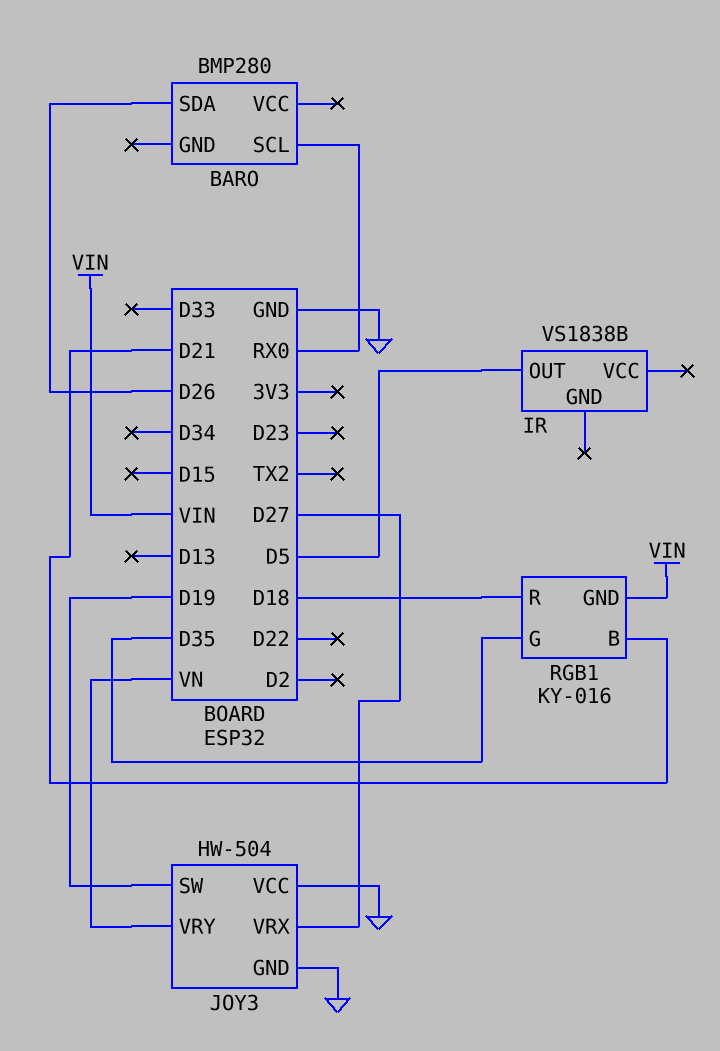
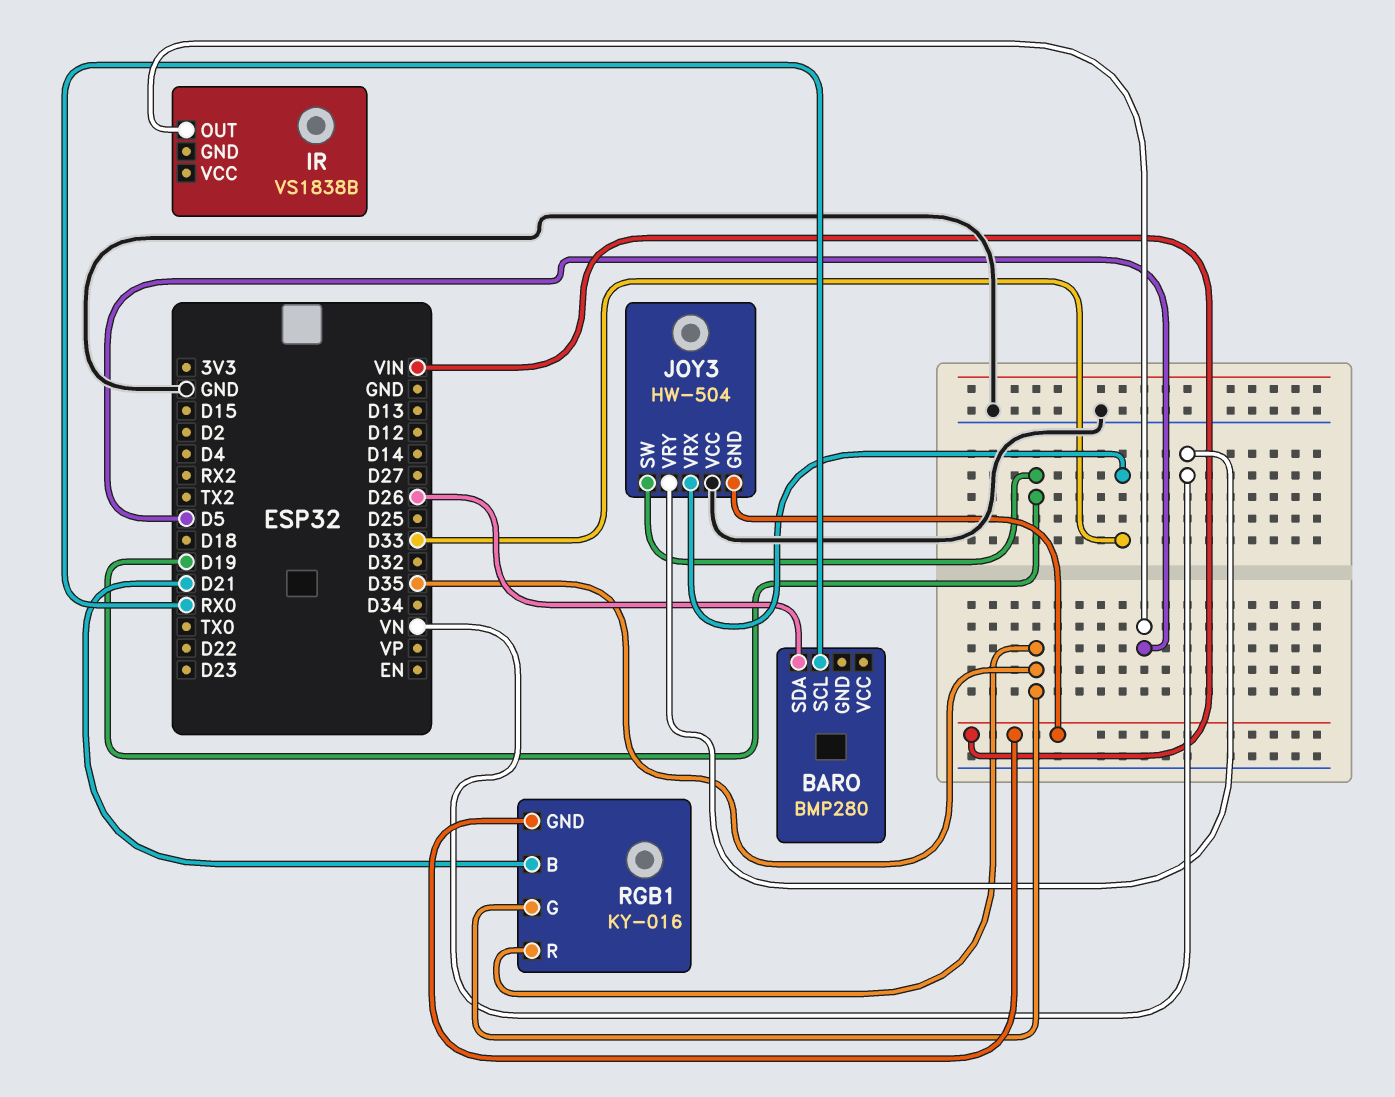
JOY3 pin GND: GND -> VIN
JOY3 pin VRX: D27 -> D33
RGB1 pin R: D18 -> D35

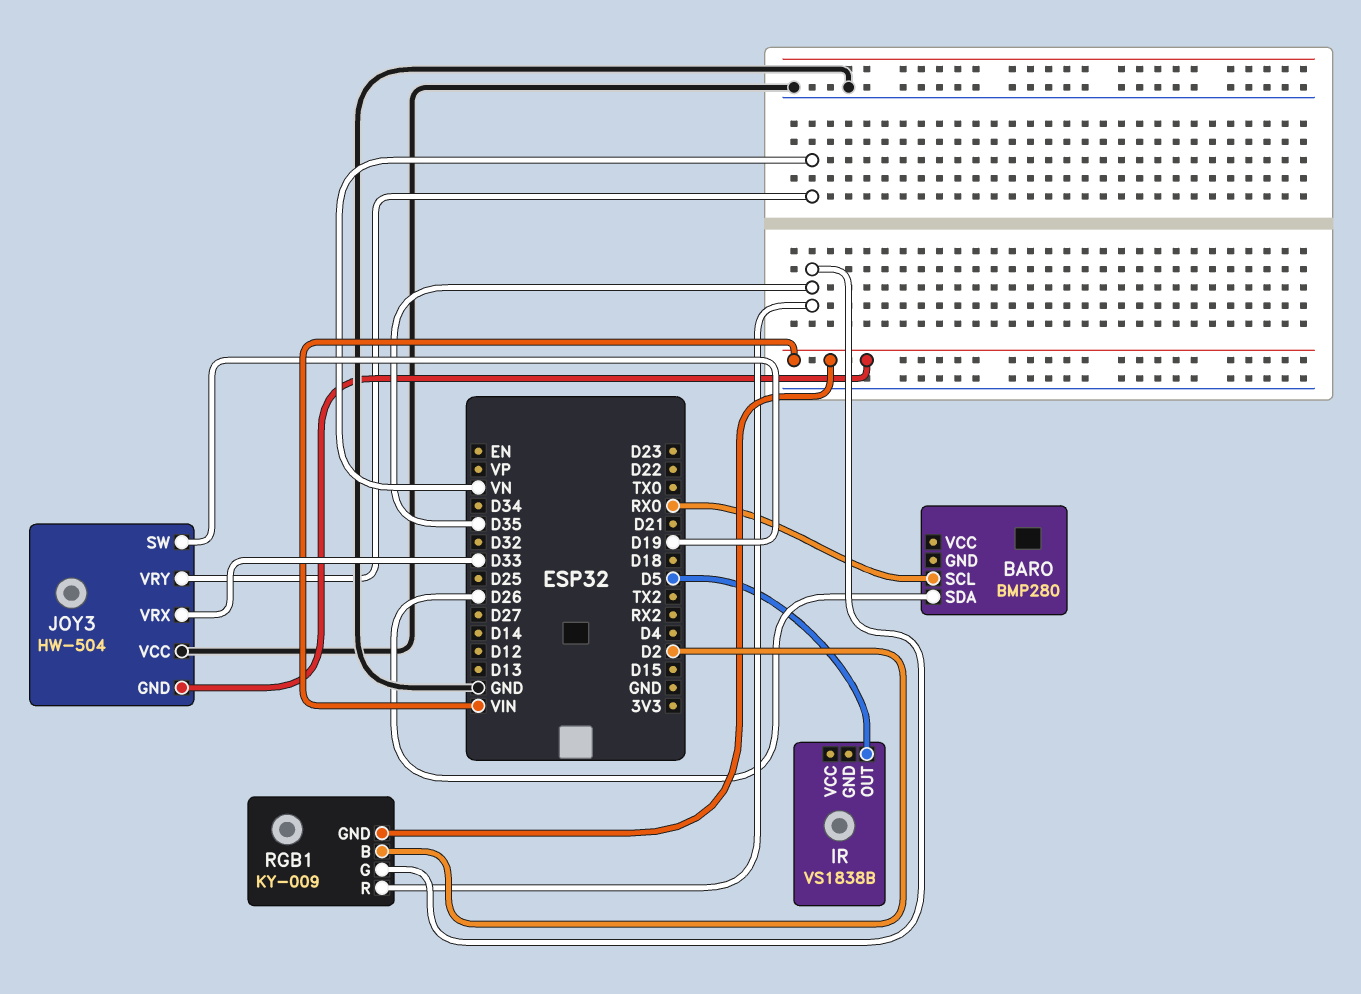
RGB1: KY-016 -> KY-009
RGB1 pin B: D21 -> D2

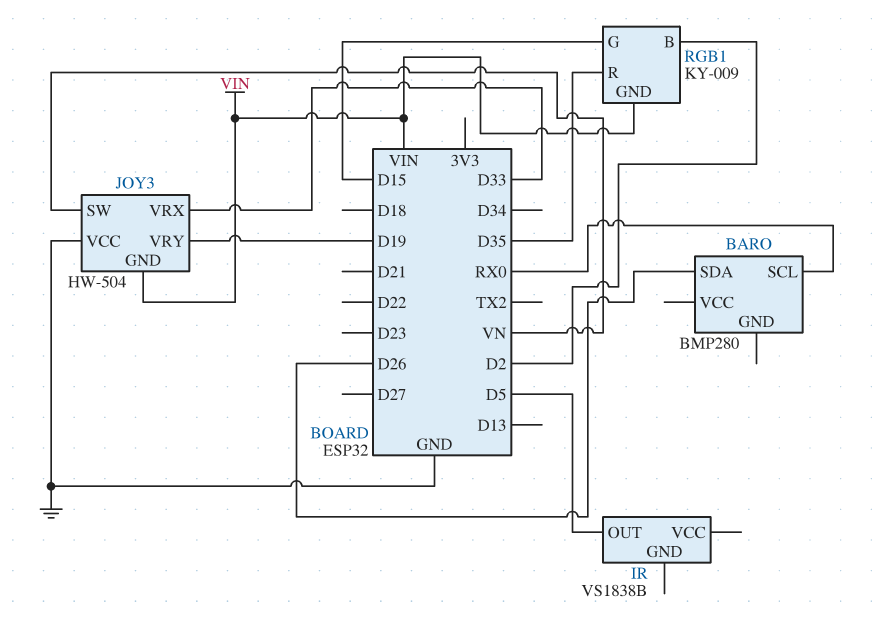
JOY3 pin SW: D19 -> VN
JOY3 pin VRY: VN -> D19
RGB1 pin G: D35 -> D15

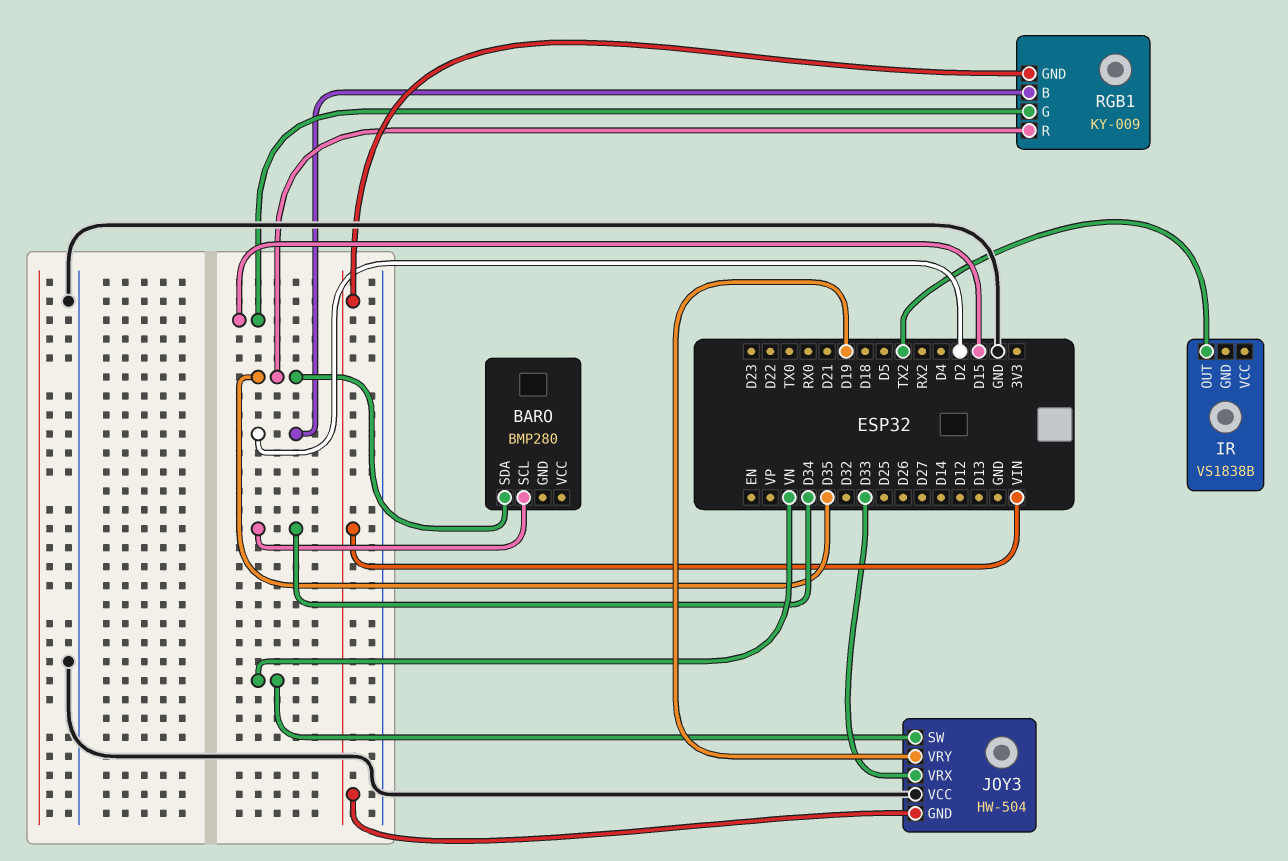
BARO pin SCL: RX0 -> D34
BARO pin SDA: D26 -> D35
IR pin OUT: D5 -> TX2

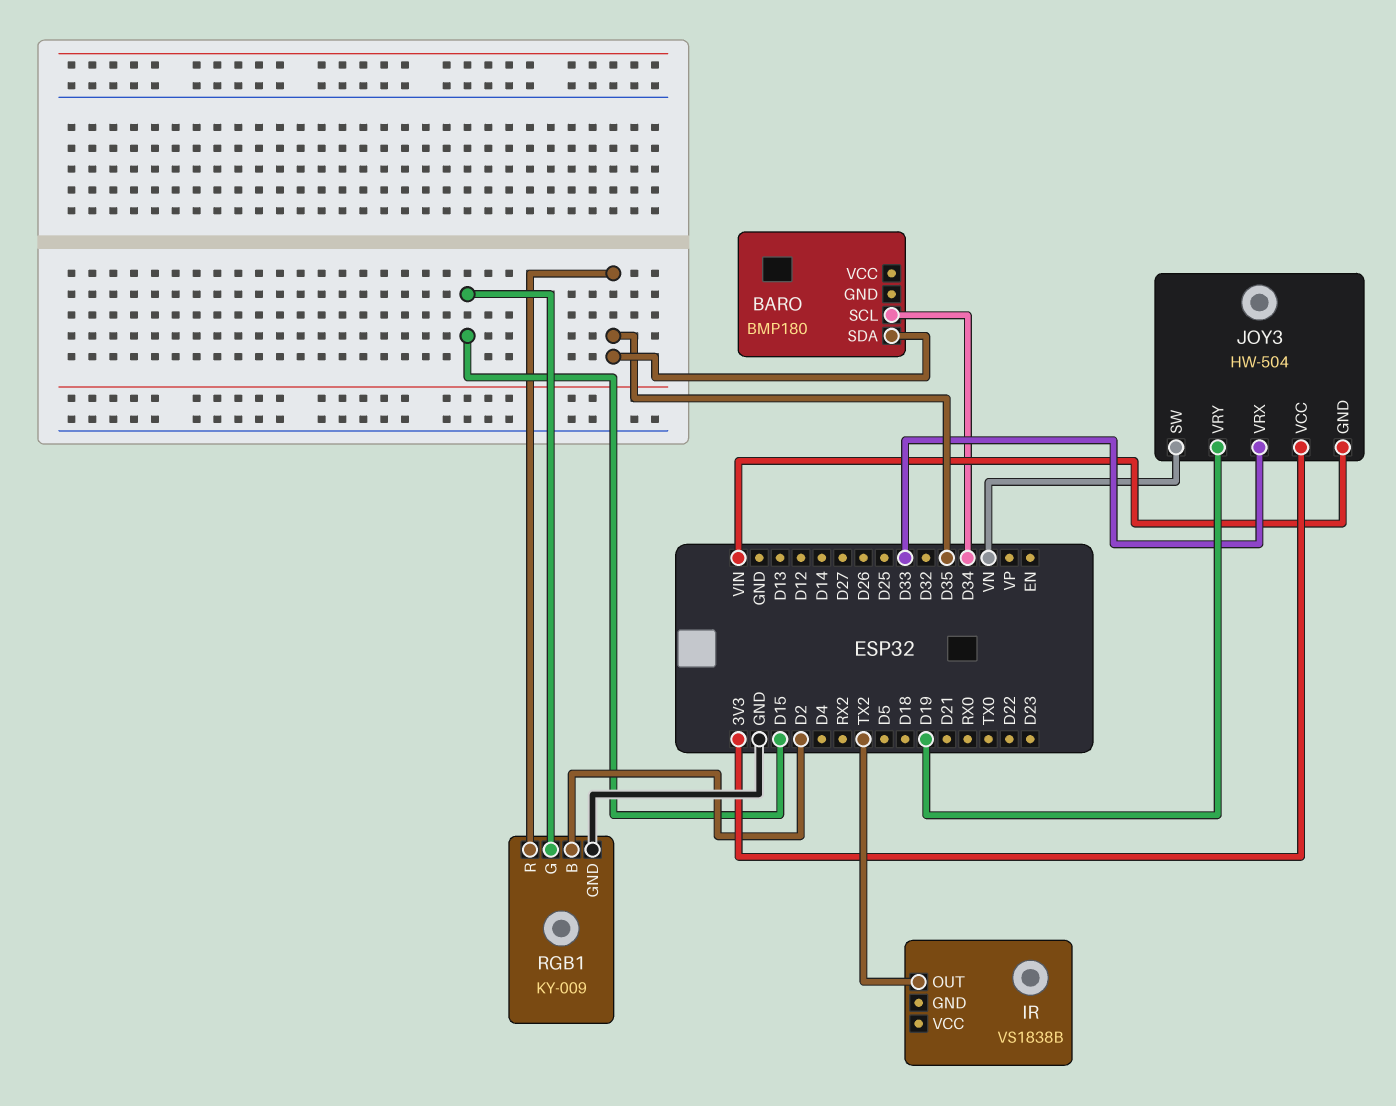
BARO: BMP280 -> BMP180
JOY3 pin VCC: GND -> 3V3
RGB1 pin GND: VIN -> GND

